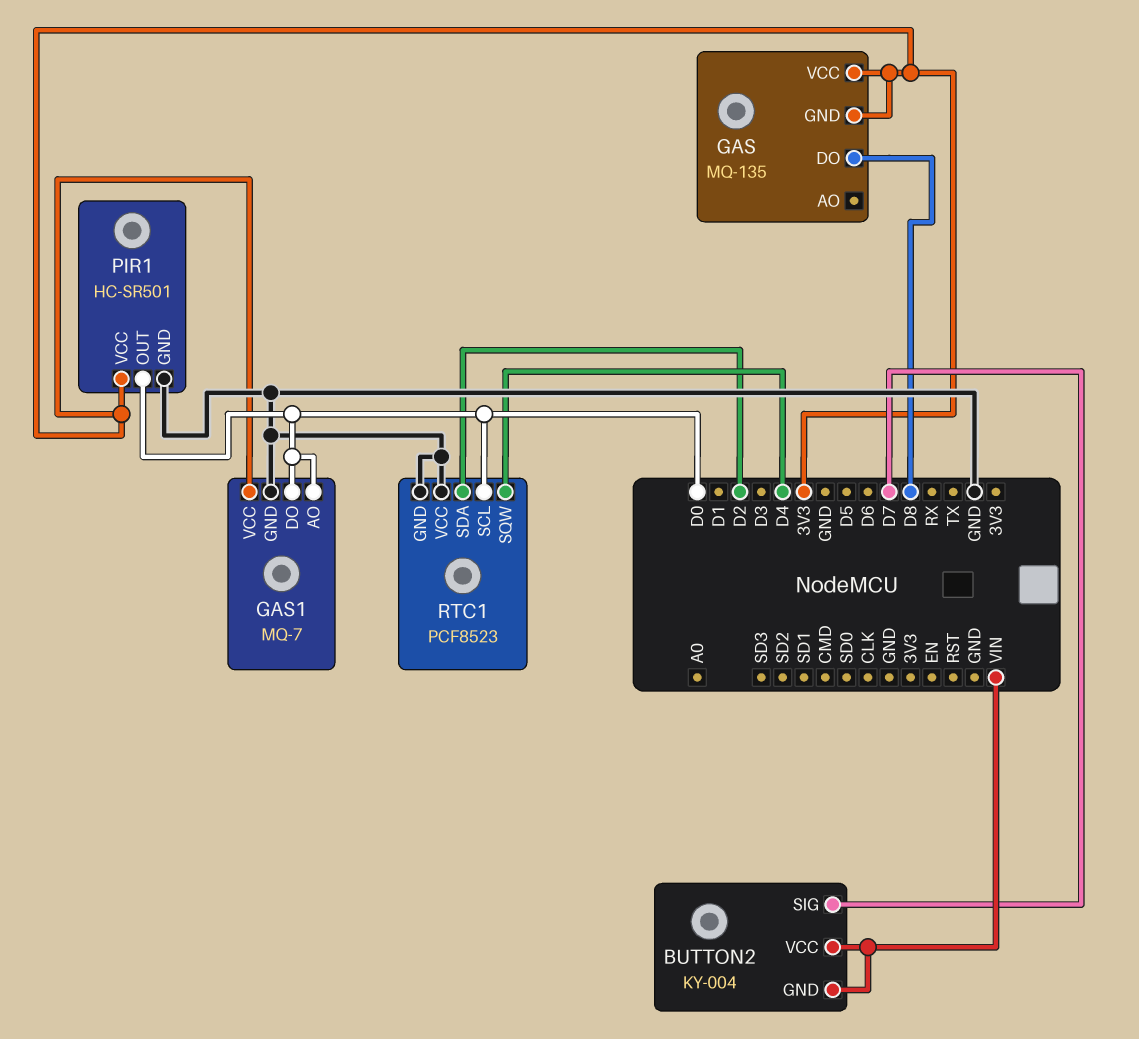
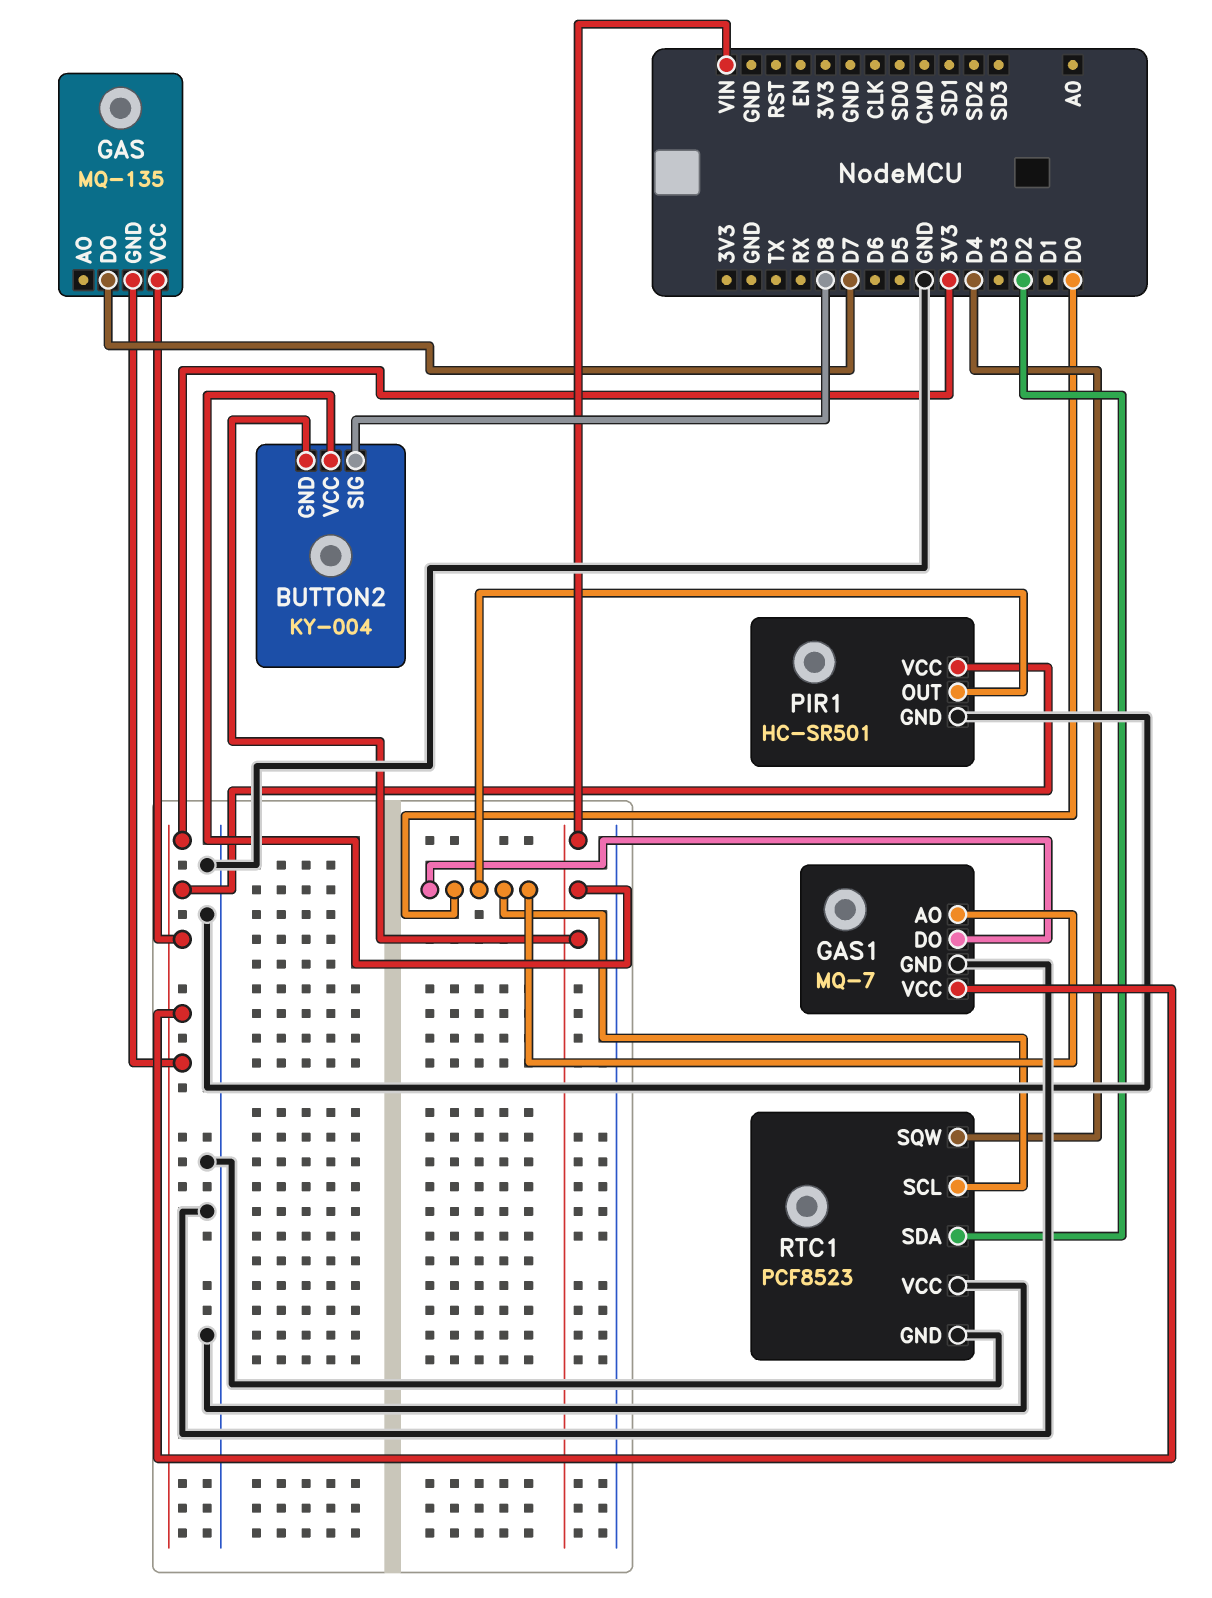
BUTTON2 pin SIG: D7 -> D8
GAS pin DO: D8 -> D7

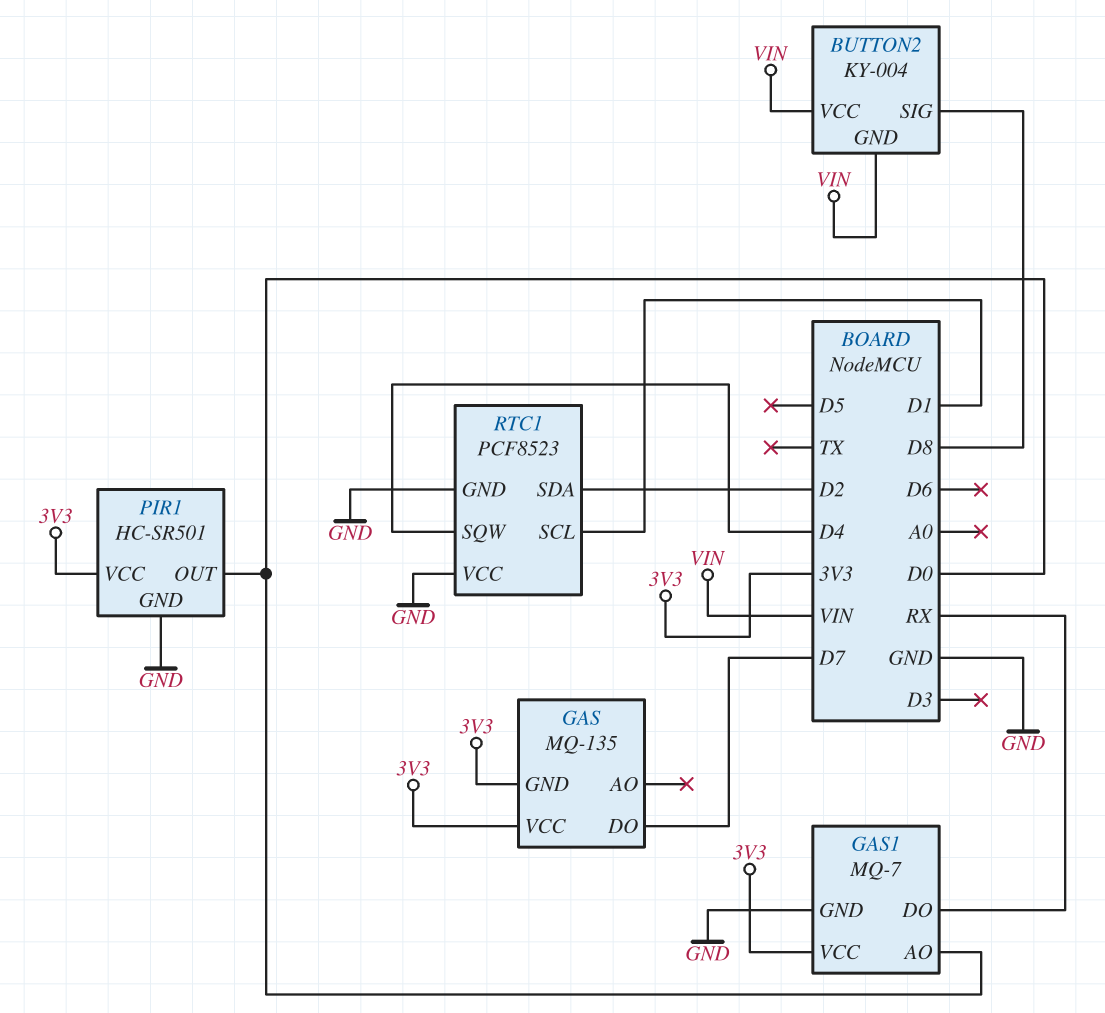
GAS1 pin DO: D0 -> RX
RTC1 pin SCL: D0 -> D1

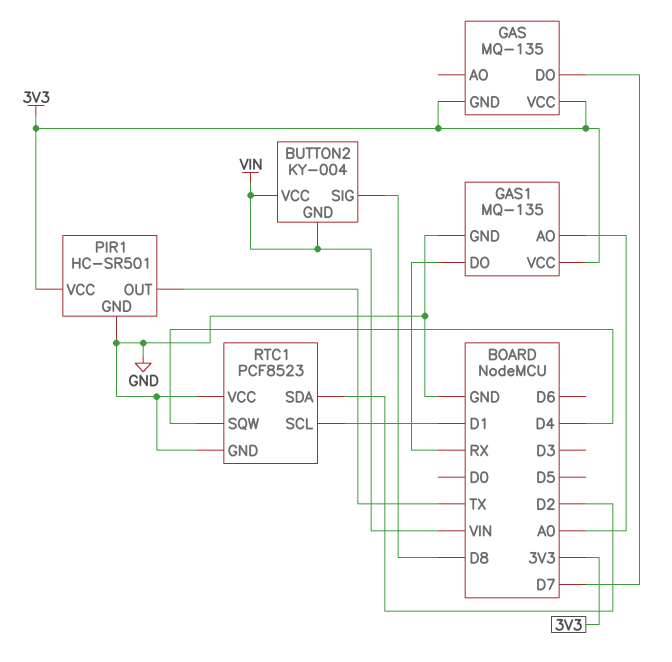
GAS1: MQ-7 -> MQ-135
GAS1 pin AO: D0 -> A0
PIR1 pin OUT: D0 -> TX

